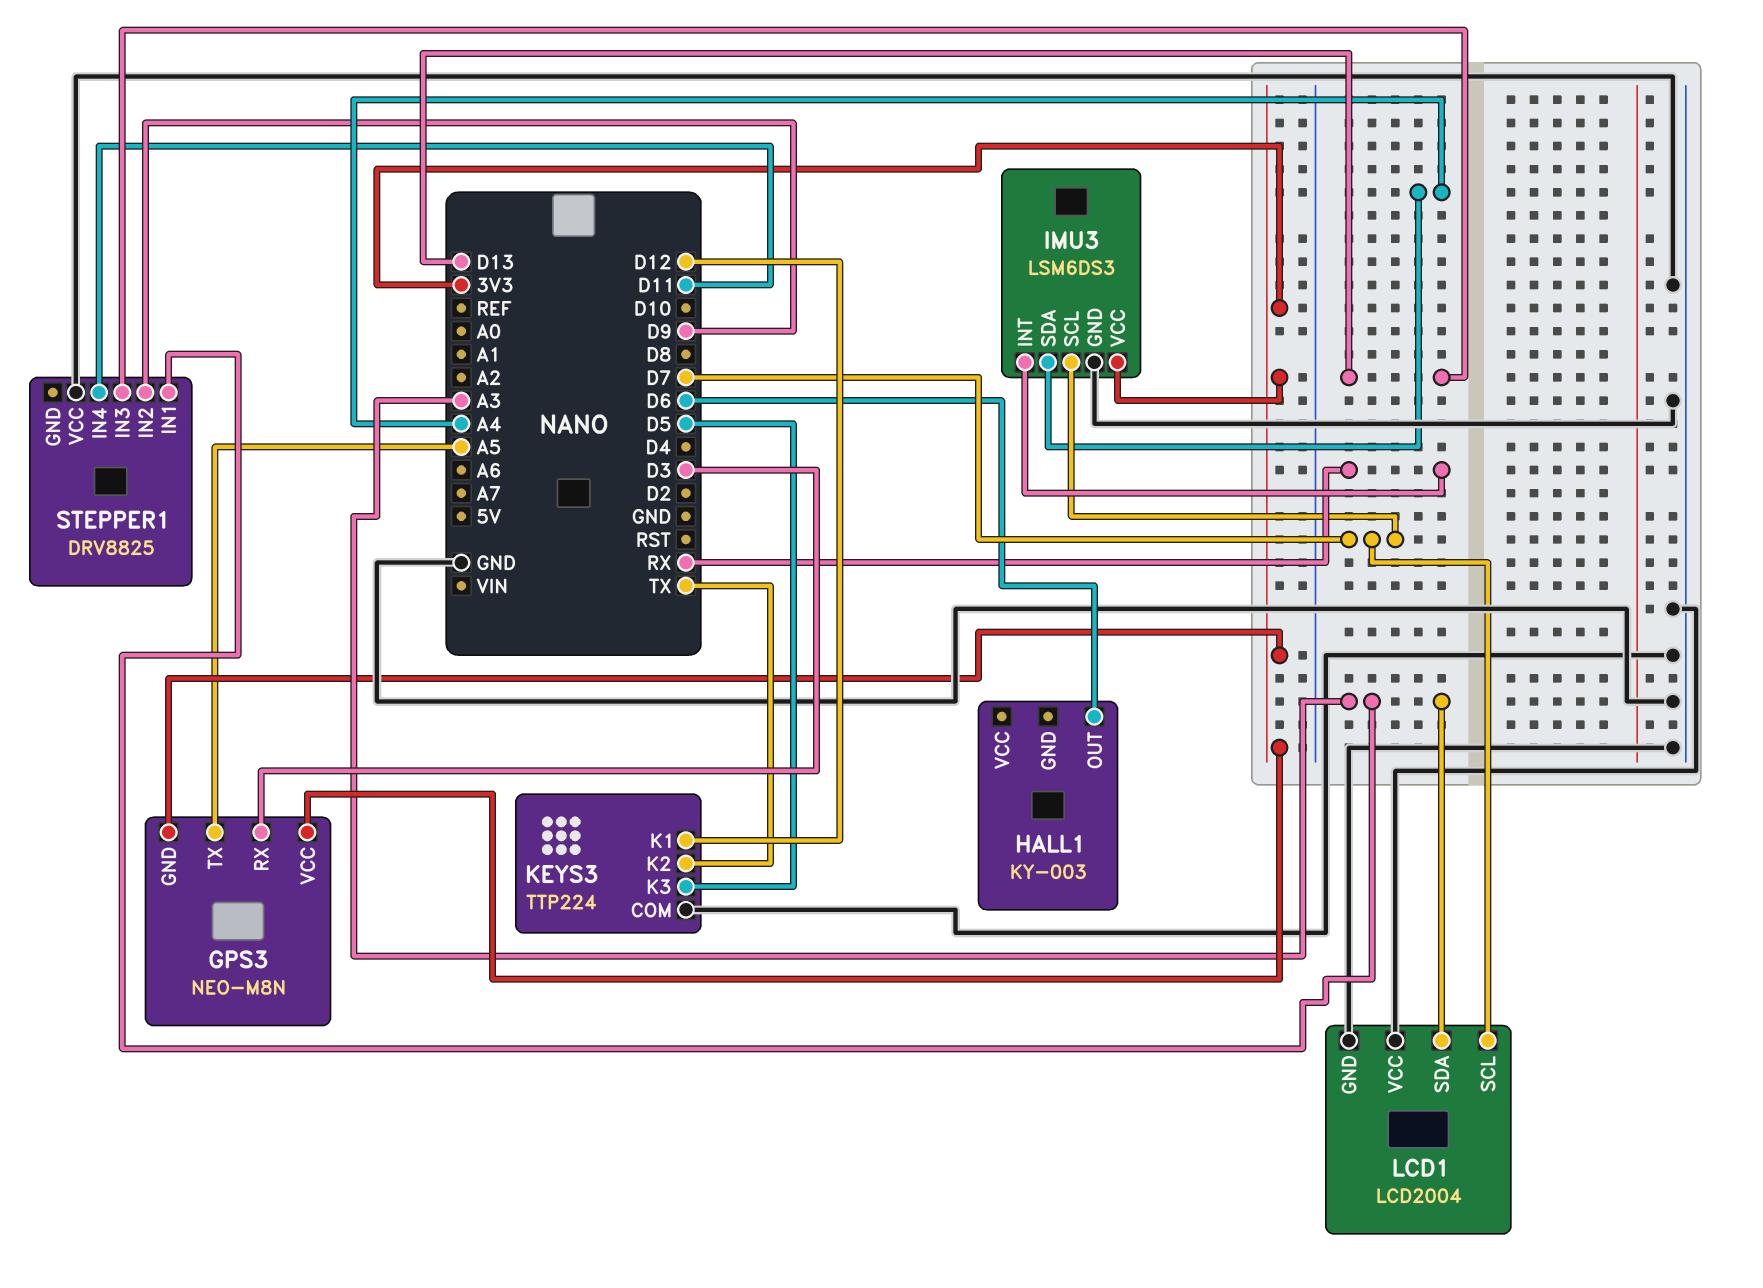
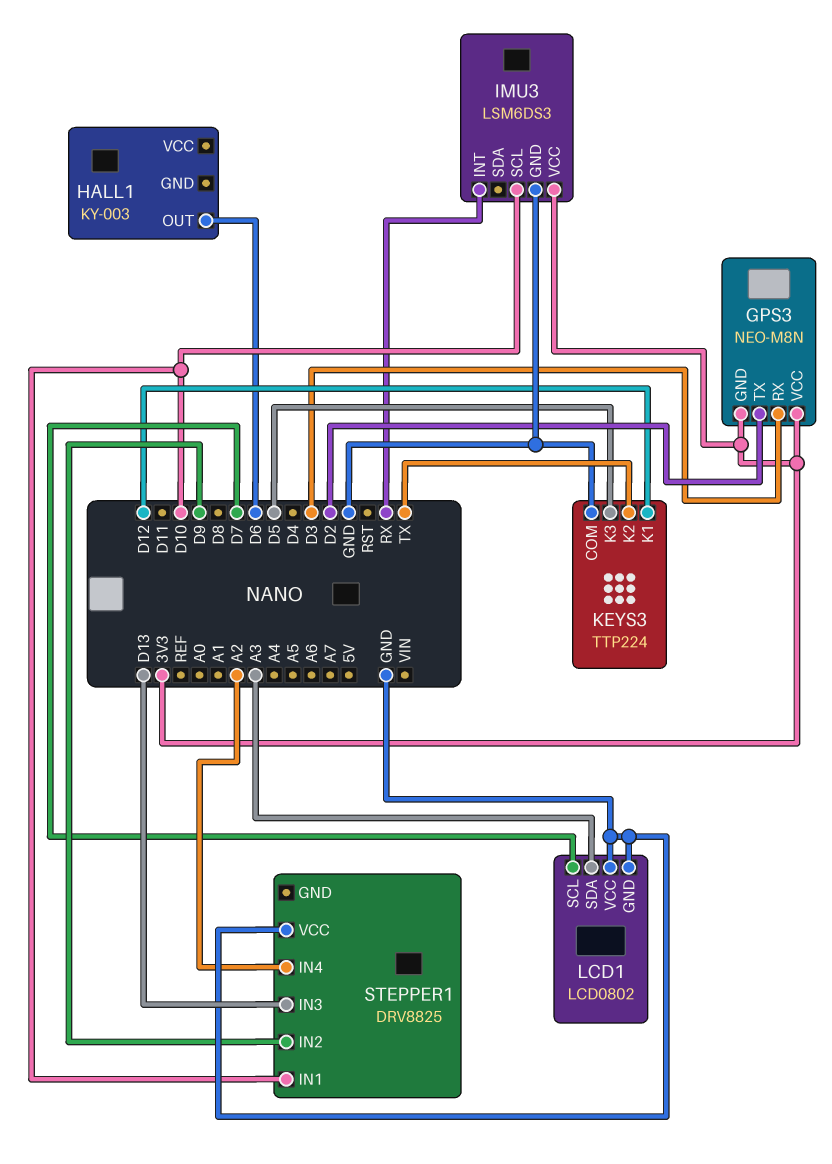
GPS3 pin TX: A5 -> D2
IMU3 pin SCL: D7 -> D10
IMU3 pin SDA: A4 -> none
LCD1: LCD2004 -> LCD0802
STEPPER1 pin IN1: A3 -> D10
STEPPER1 pin IN4: D11 -> A2

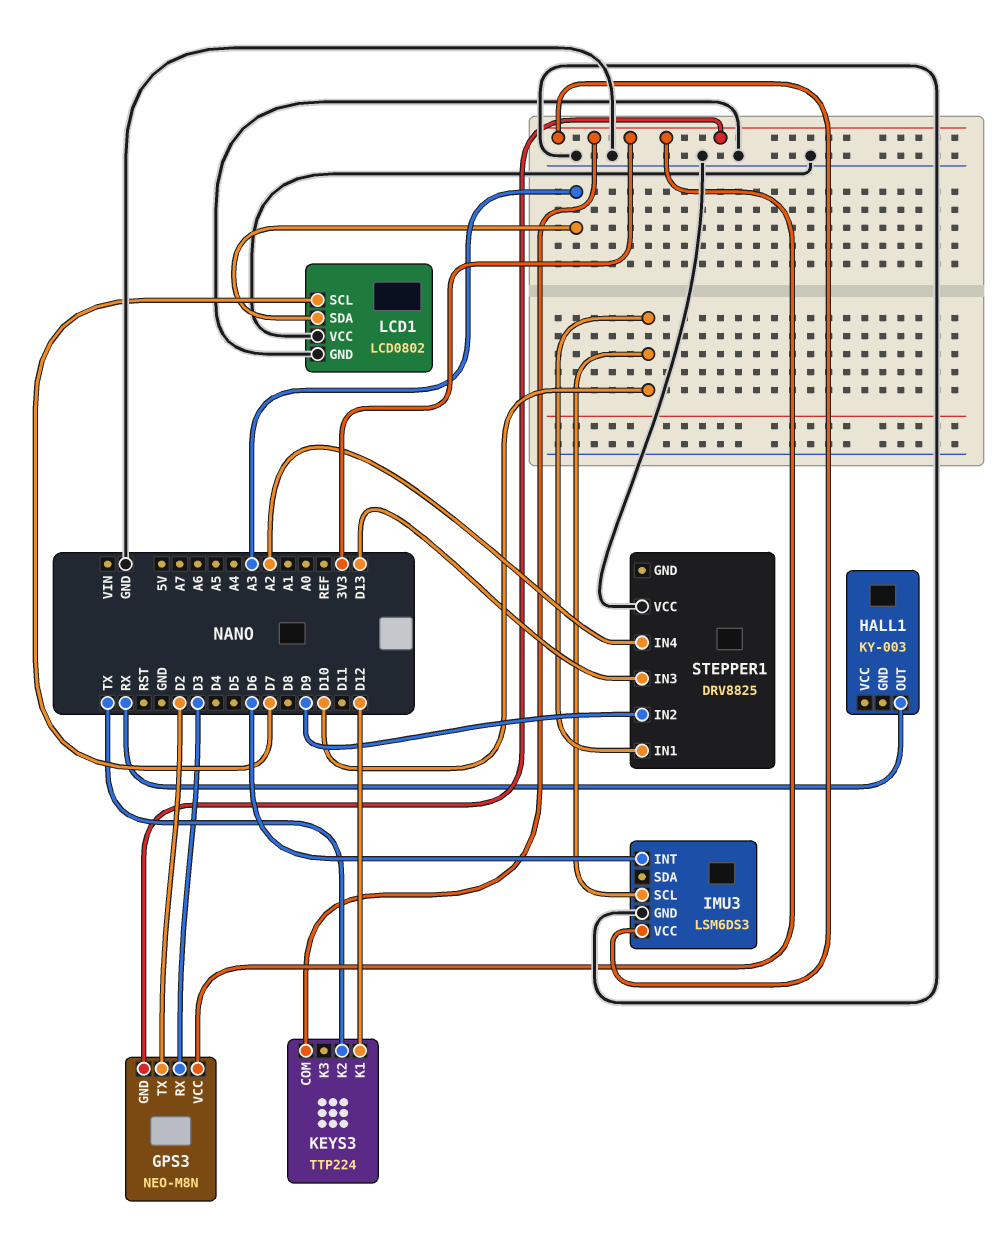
HALL1 pin OUT: D6 -> RX
IMU3 pin INT: RX -> D6
KEYS3 pin COM: GND -> 3V3
KEYS3 pin K3: D5 -> none

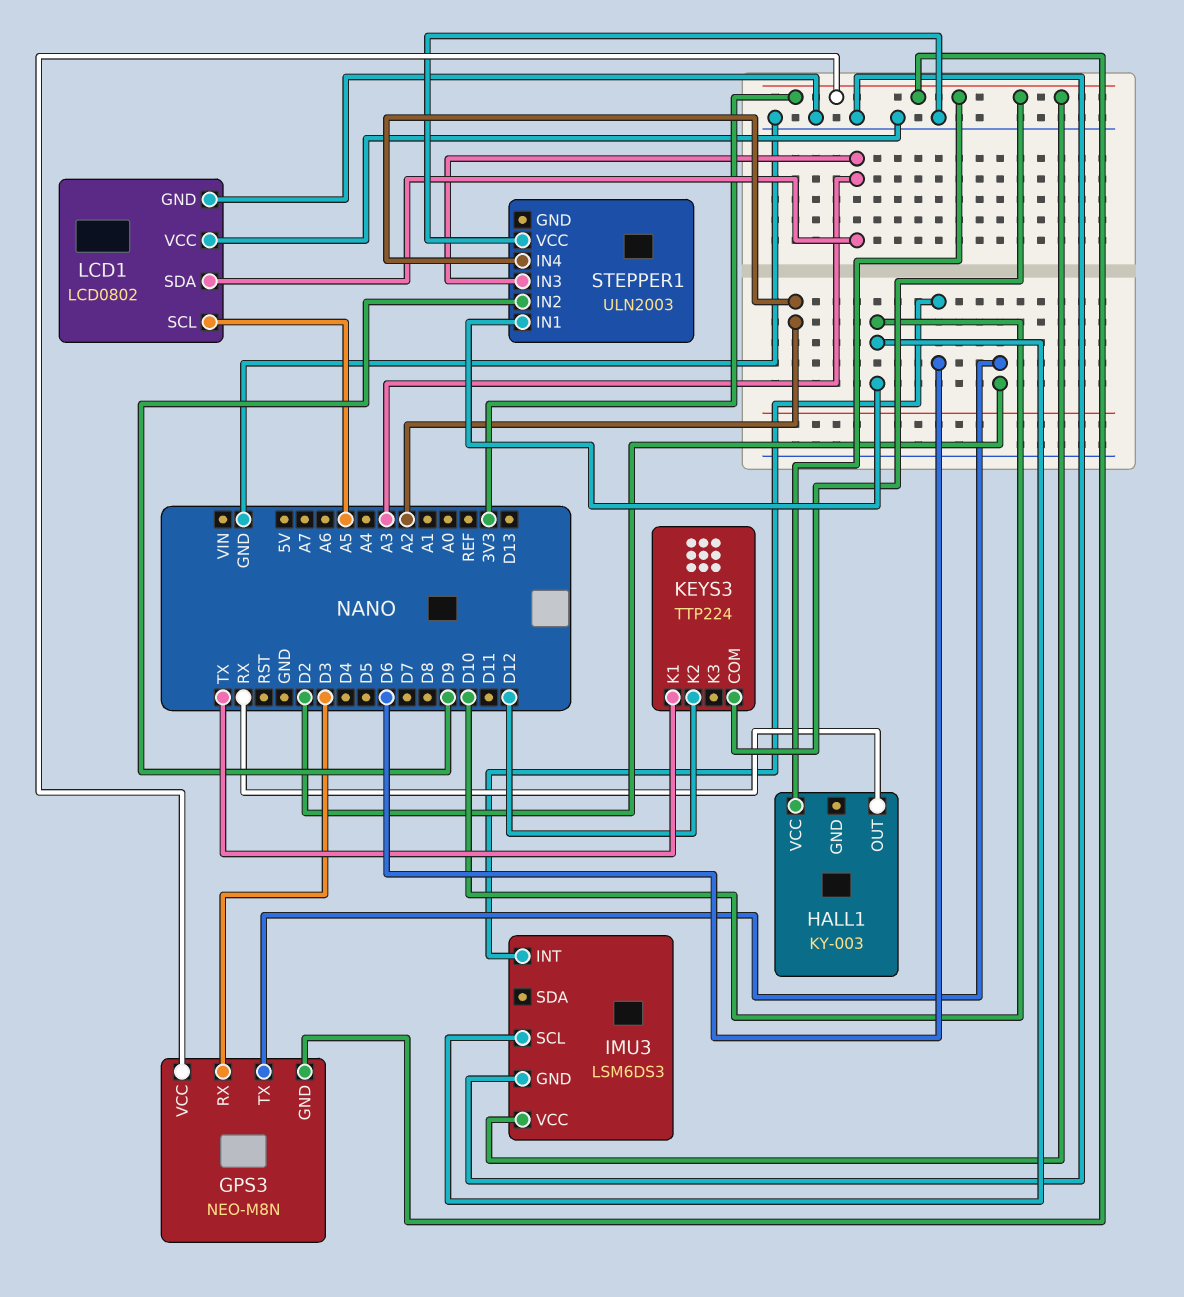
HALL1 pin VCC: none -> 3V3
KEYS3 pin K1: D12 -> TX
KEYS3 pin K2: TX -> D12
LCD1 pin SCL: D7 -> A5
STEPPER1: DRV8825 -> ULN2003
STEPPER1 pin IN3: D13 -> A3

